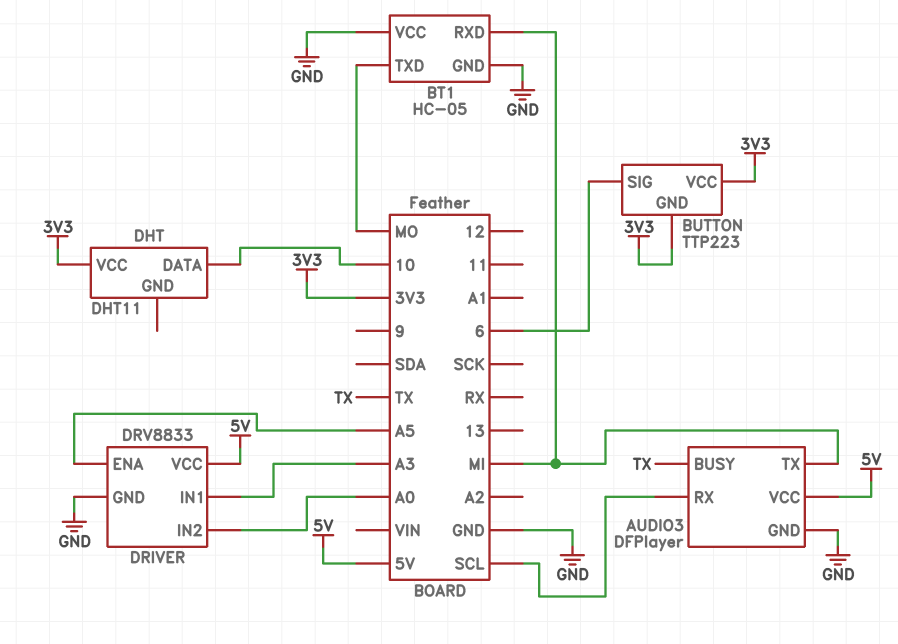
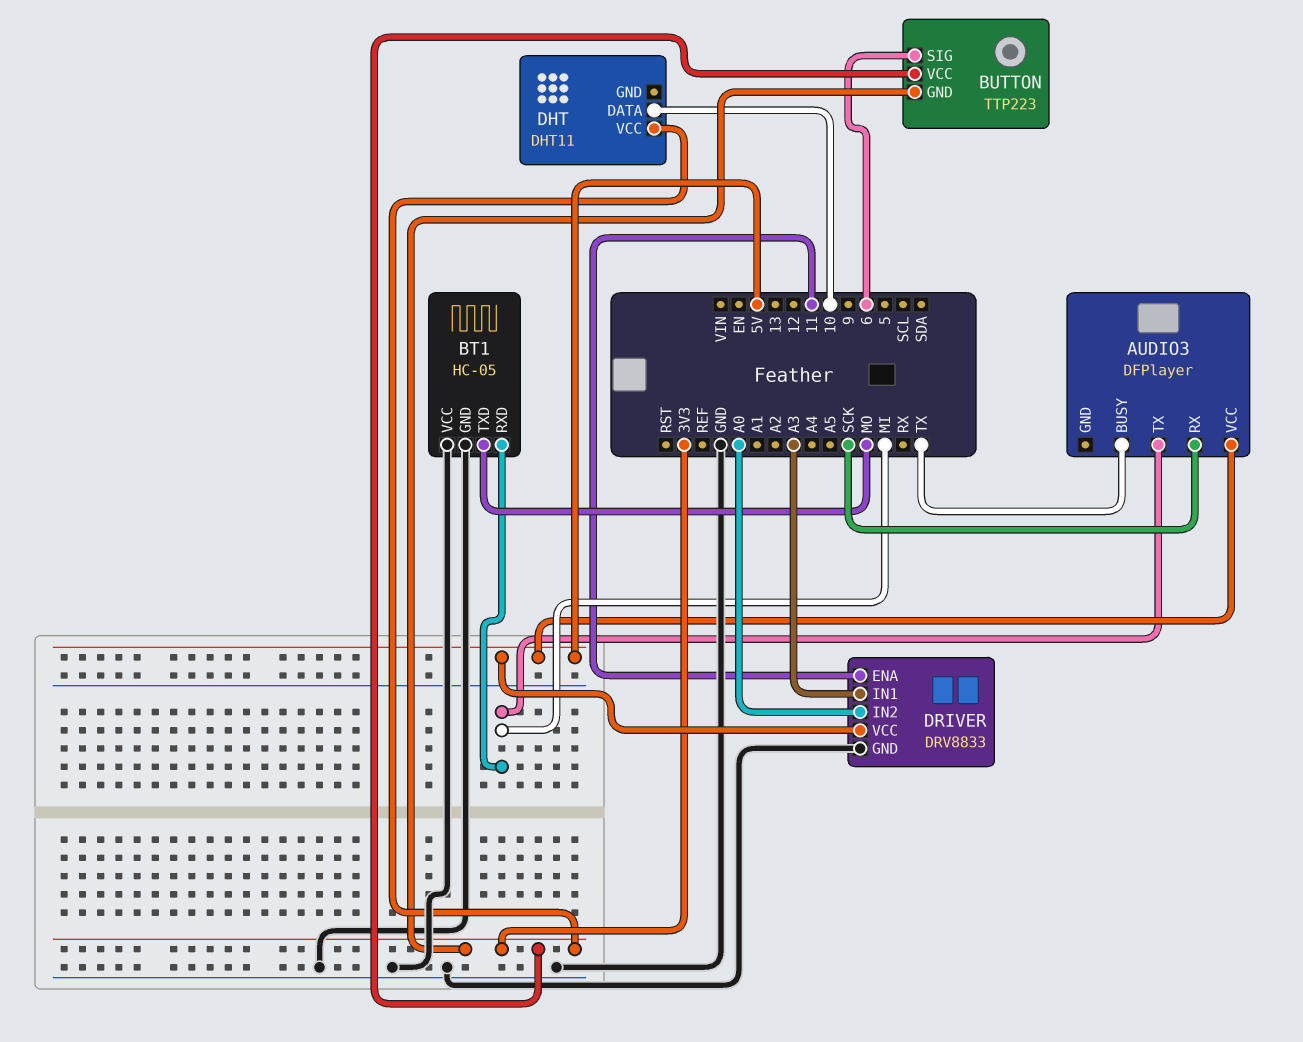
AUDIO3 pin GND: GND -> none
AUDIO3 pin RX: SCL -> SCK
DRIVER pin ENA: A5 -> 11

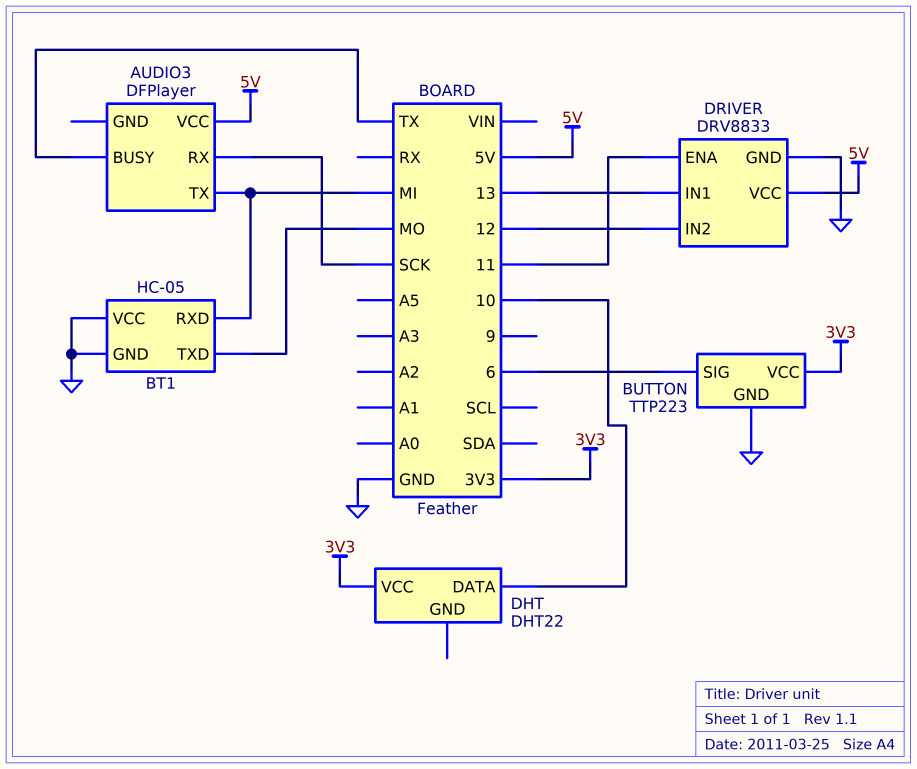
BUTTON pin GND: 3V3 -> GND
DHT: DHT11 -> DHT22
DRIVER pin IN1: A3 -> 13
DRIVER pin IN2: A0 -> 12

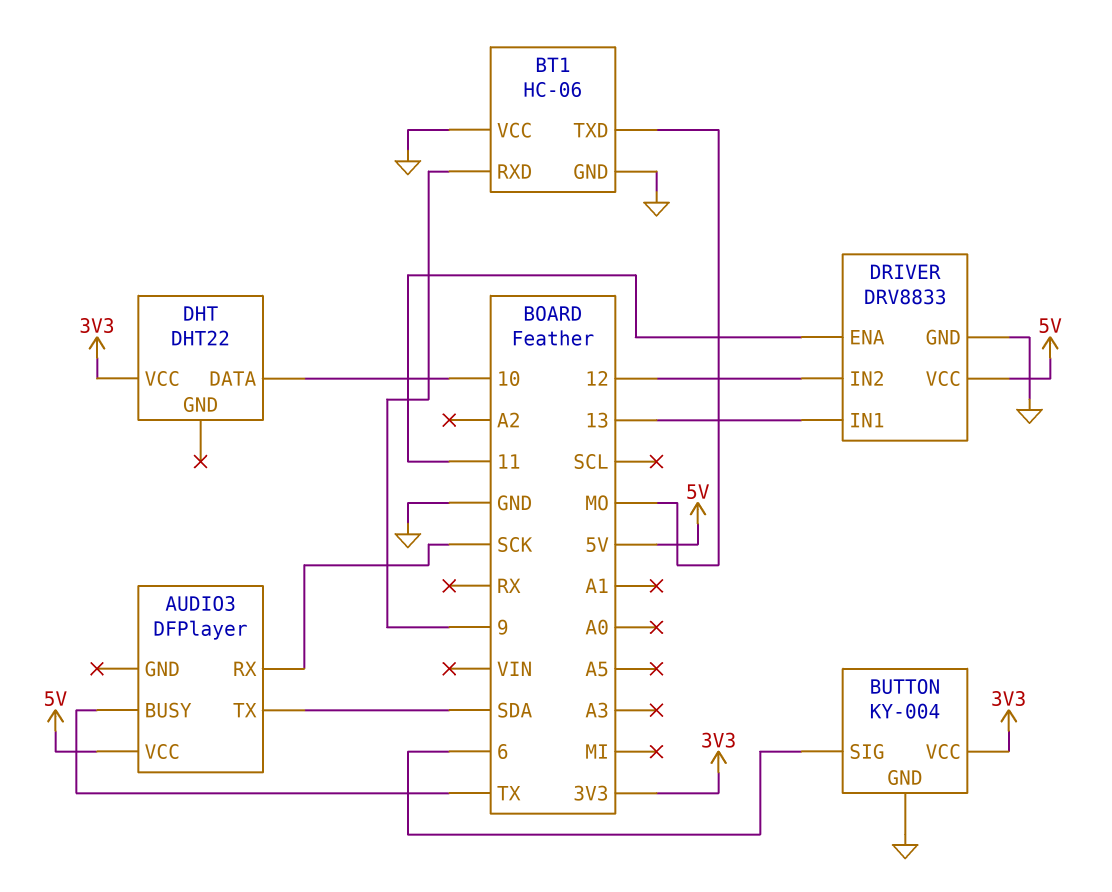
AUDIO3 pin TX: MI -> SDA
BT1: HC-05 -> HC-06
BT1 pin RXD: MI -> 9
BUTTON: TTP223 -> KY-004

